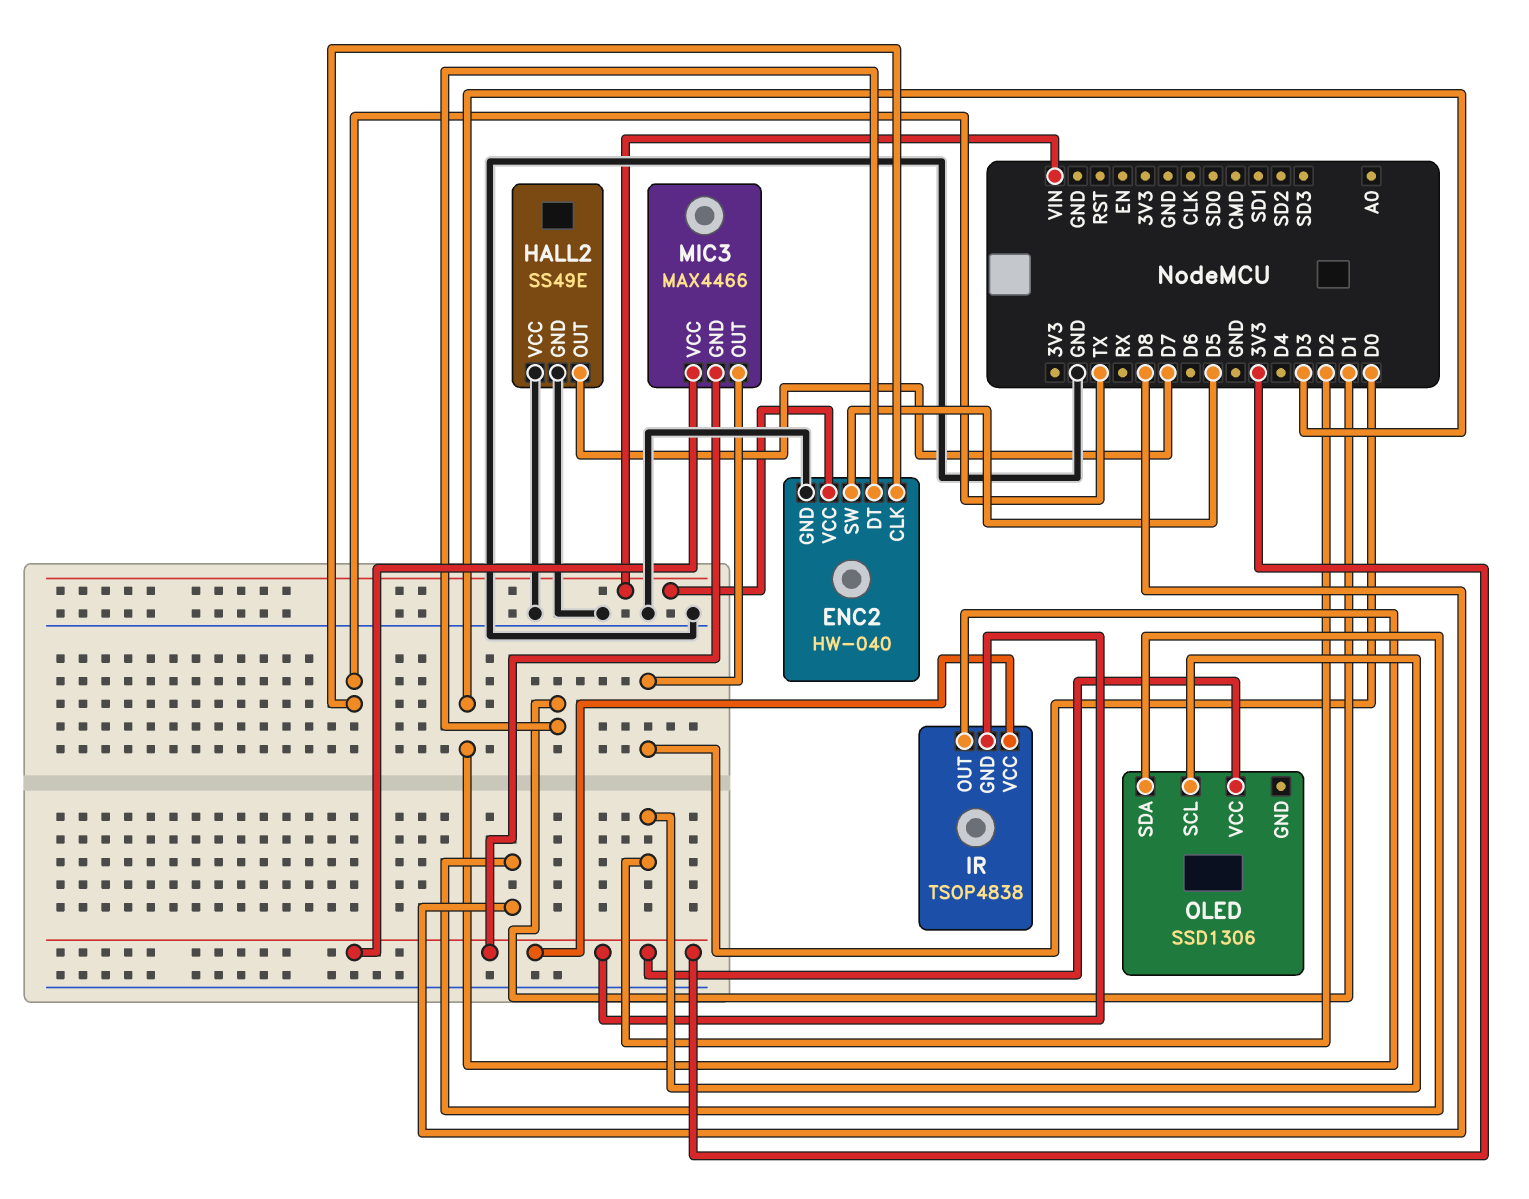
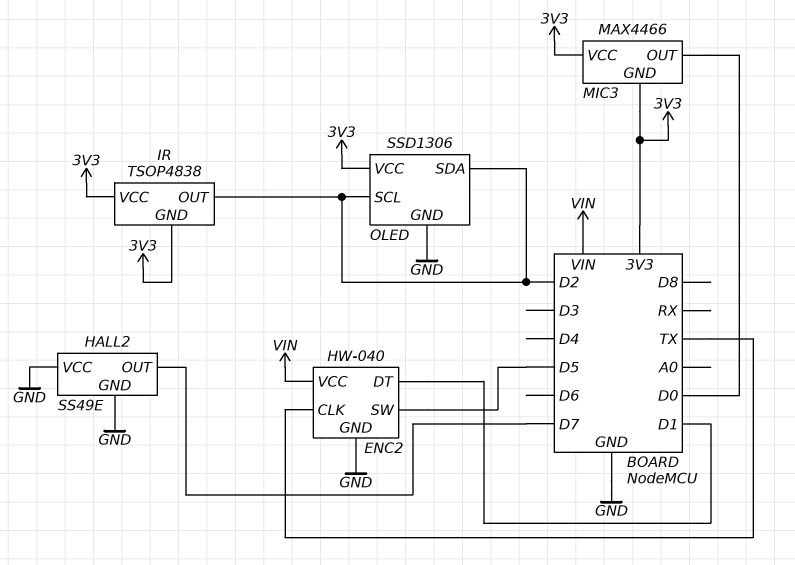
IR pin OUT: D3 -> D2
OLED pin GND: none -> GND
OLED pin SDA: D8 -> D2

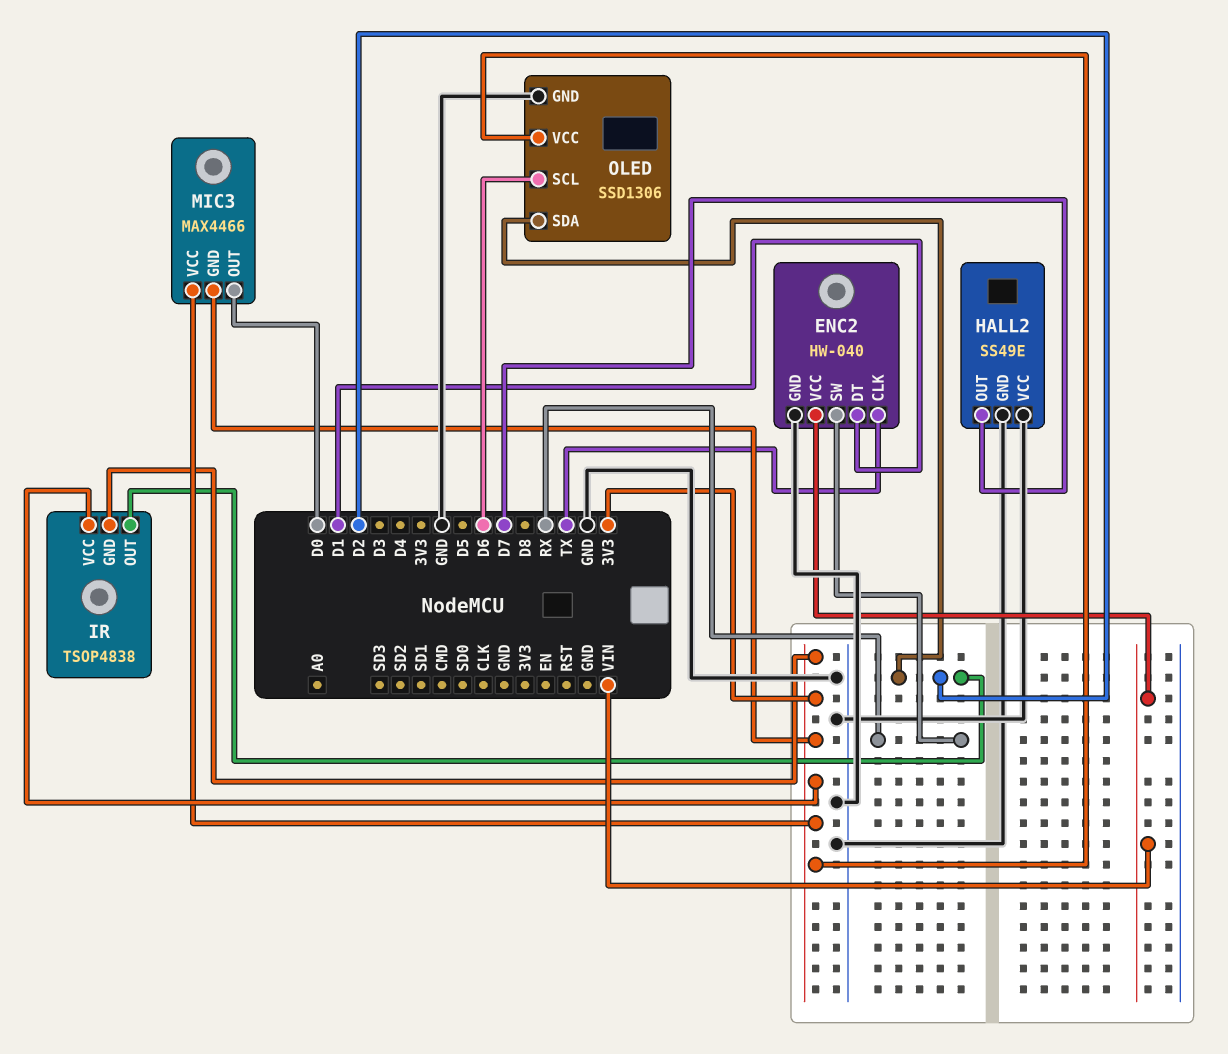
ENC2 pin SW: D5 -> RX
OLED pin SCL: D2 -> D6

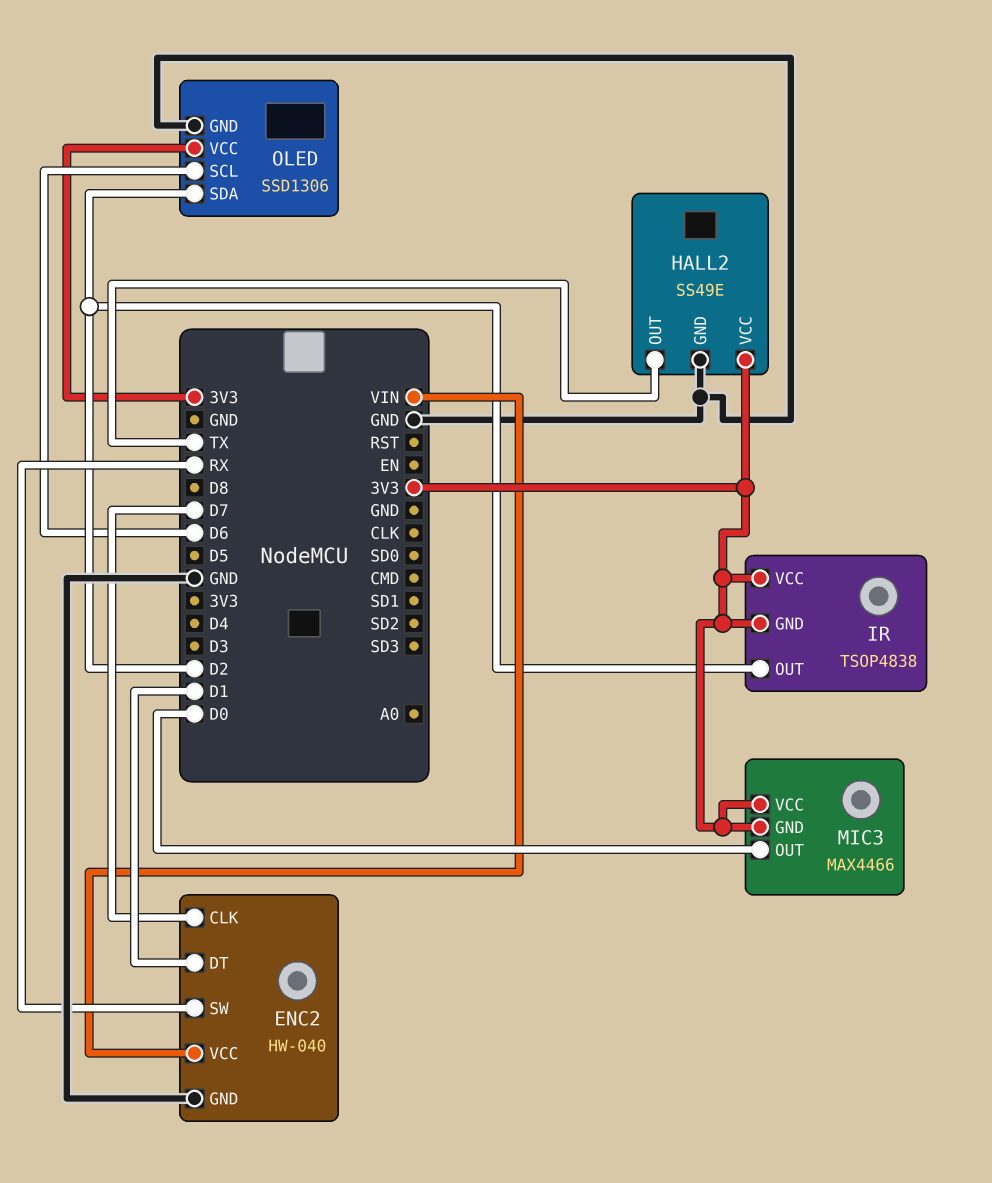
ENC2 pin CLK: TX -> D7
HALL2 pin OUT: D7 -> TX
HALL2 pin VCC: GND -> 3V3

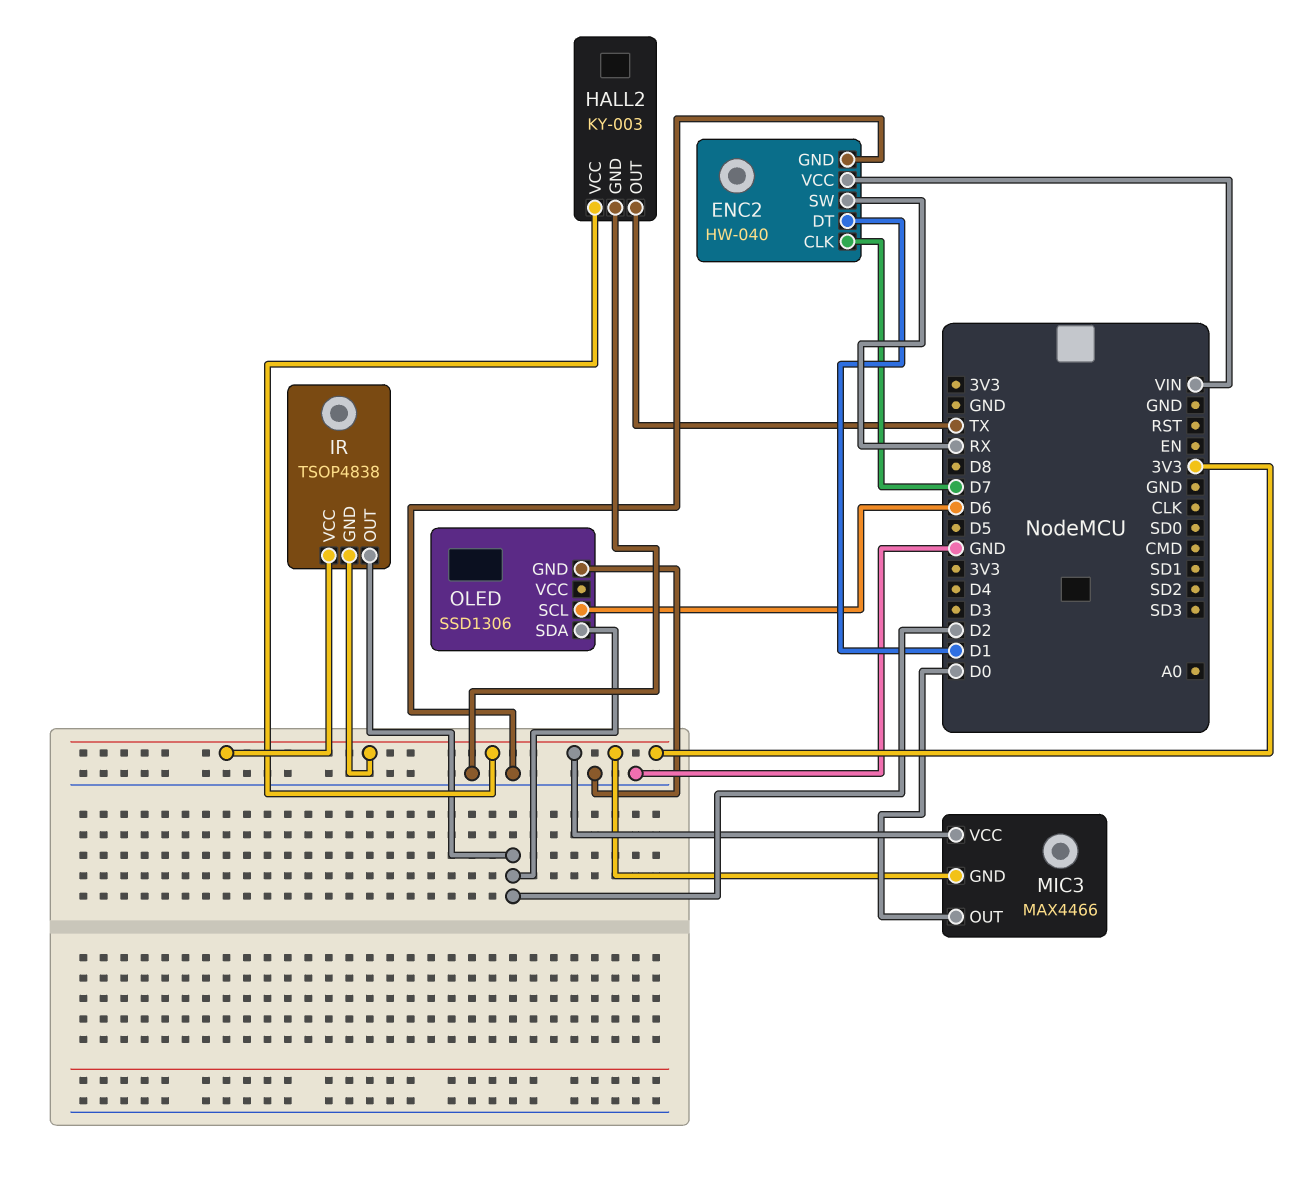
HALL2: SS49E -> KY-003
OLED pin VCC: 3V3 -> none

